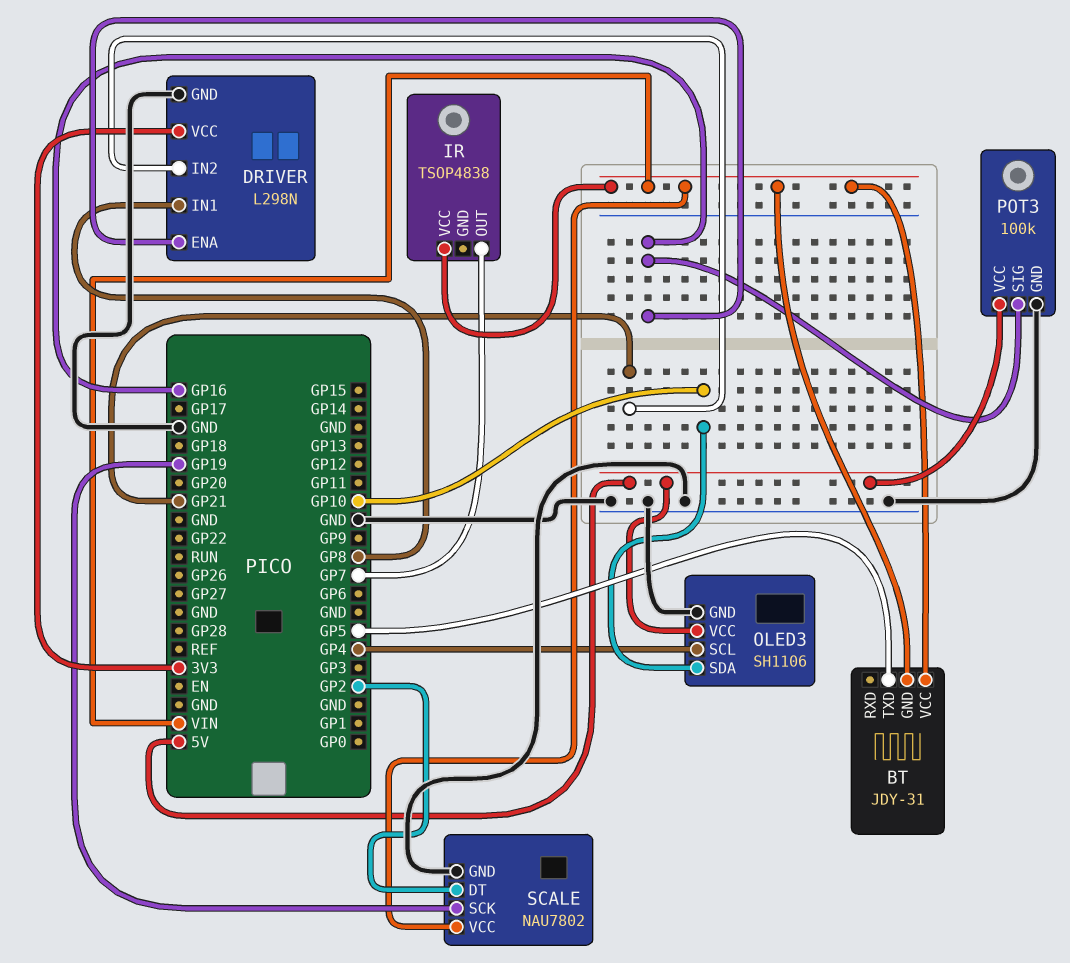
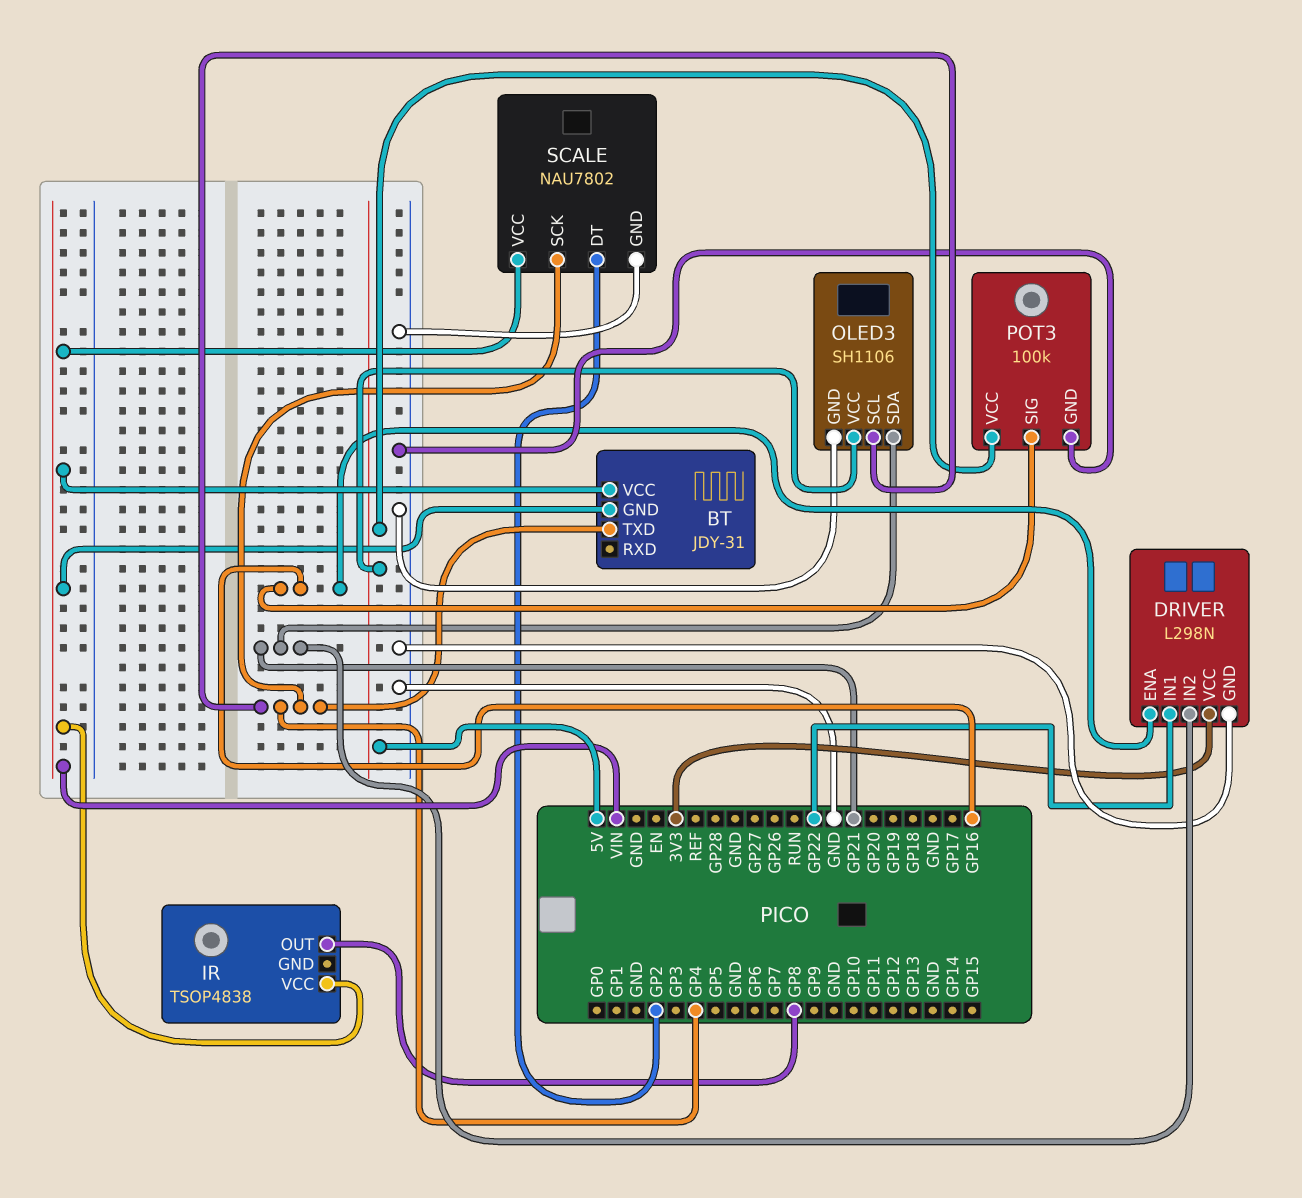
BT pin TXD: GP5 -> GP4
DRIVER pin IN1: GP8 -> GP22
IR pin OUT: GP7 -> GP8
OLED3 pin SDA: GP10 -> GP21
SCALE pin SCK: GP19 -> GP4

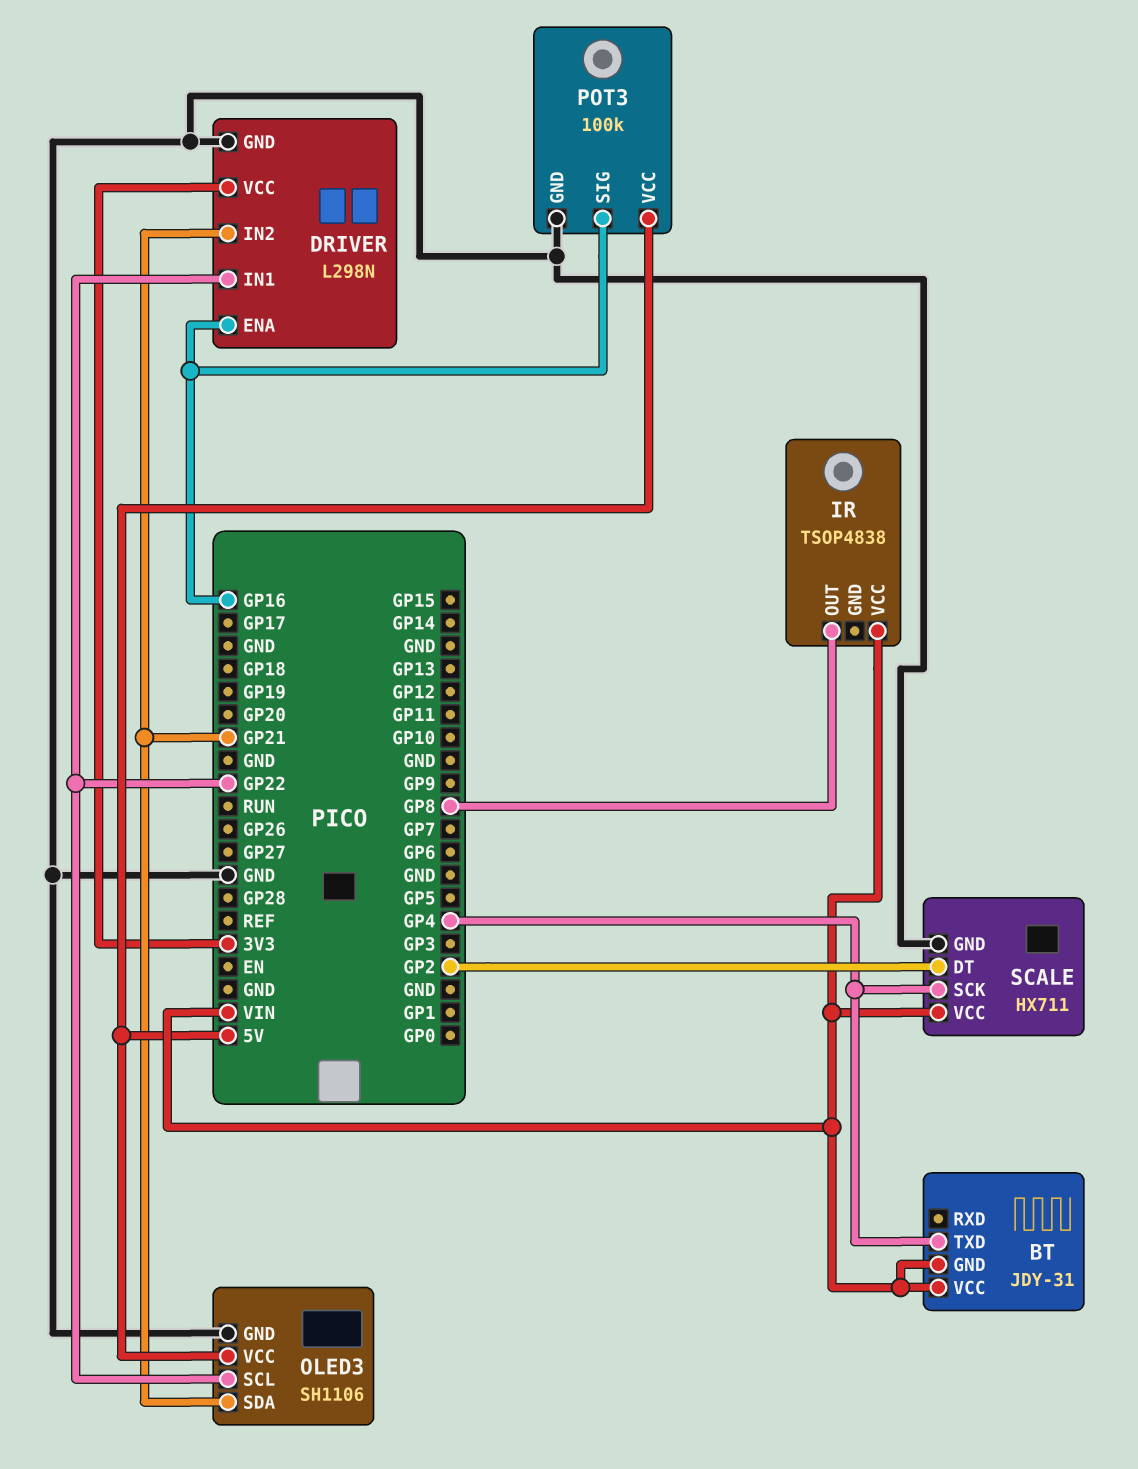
OLED3 pin SCL: GP4 -> GP22
SCALE: NAU7802 -> HX711

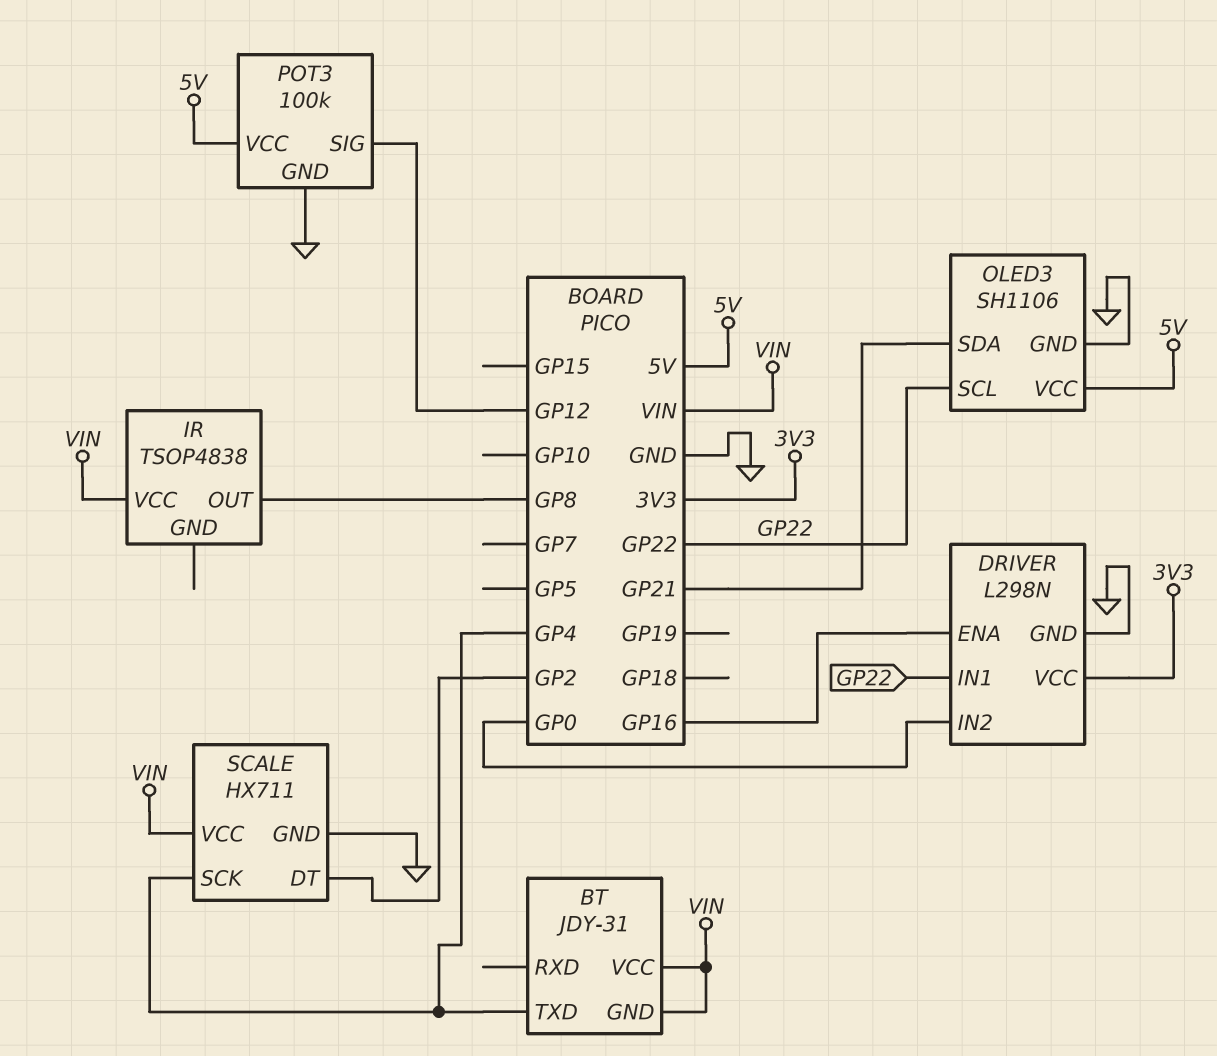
DRIVER pin IN2: GP21 -> GP0
POT3 pin SIG: GP16 -> GP12

